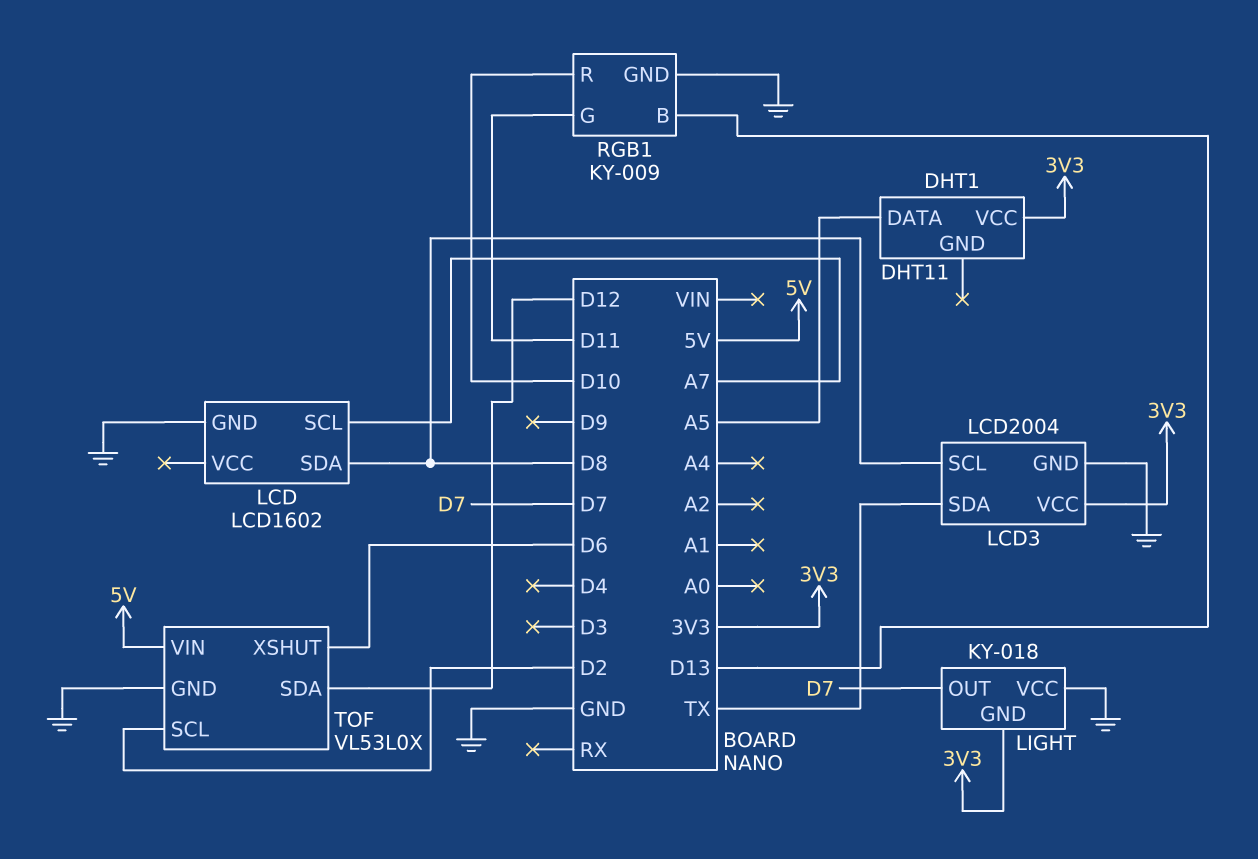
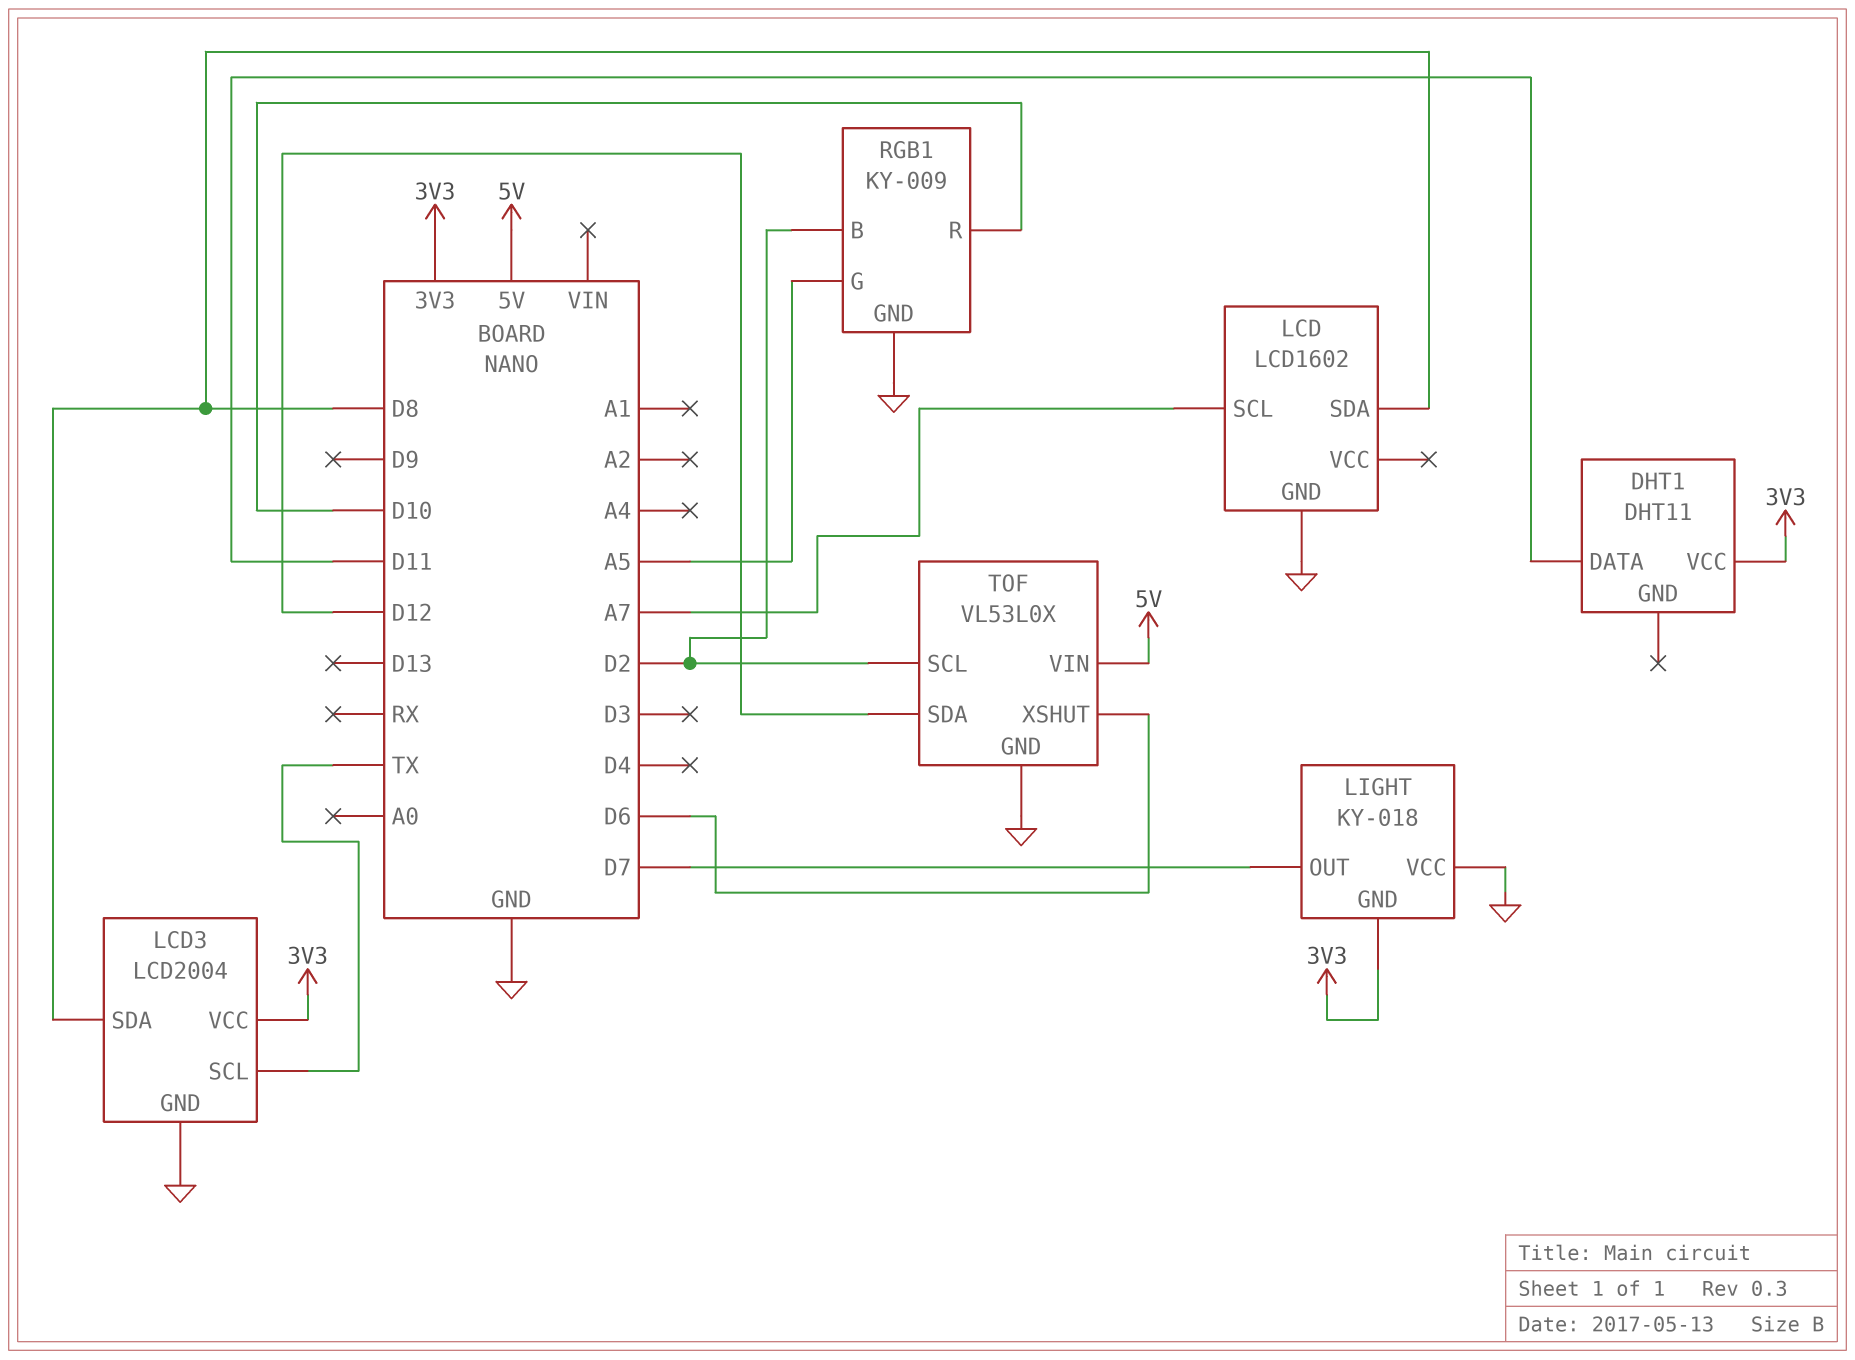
DHT1 pin DATA: A5 -> D11
LCD3 pin SCL: D8 -> TX
LCD3 pin SDA: TX -> D8
RGB1 pin B: D13 -> D2
RGB1 pin G: D11 -> A5

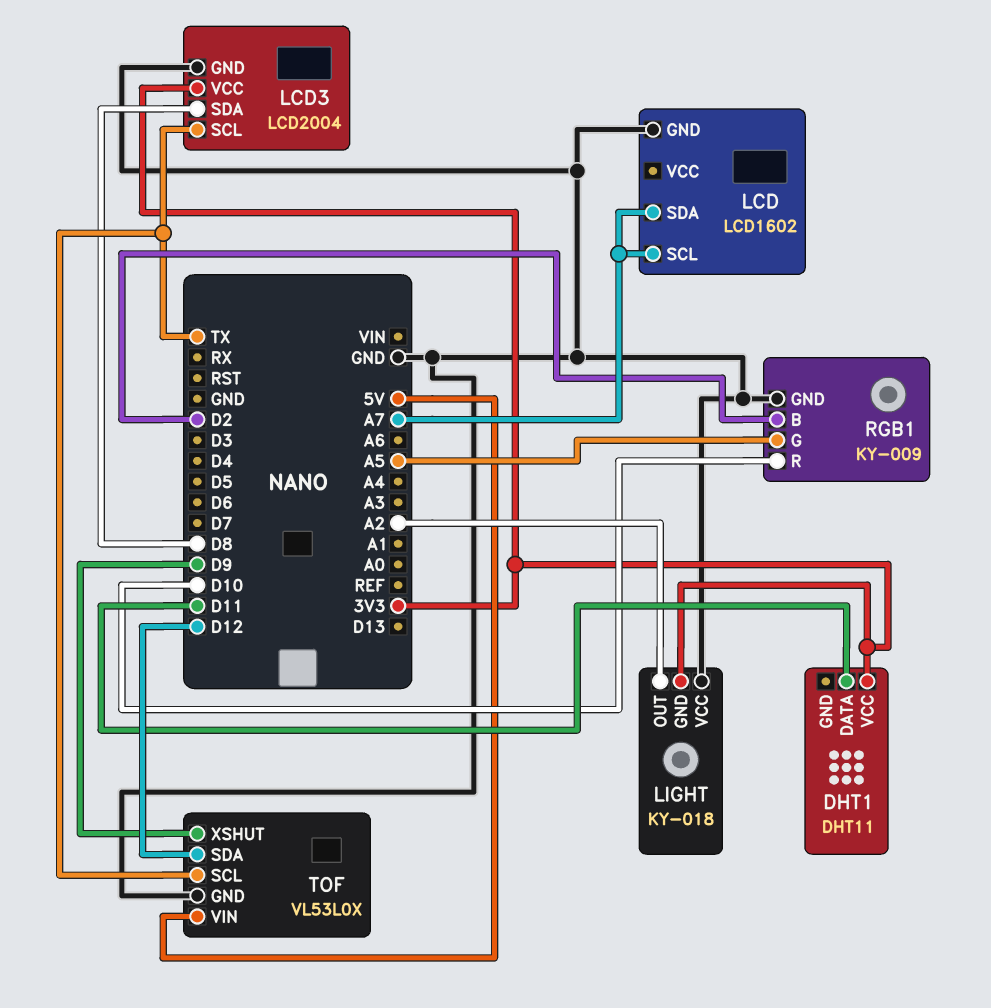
LCD pin SDA: D8 -> A7
LIGHT pin OUT: D7 -> A2
TOF pin SCL: D2 -> TX
TOF pin XSHUT: D6 -> D9

